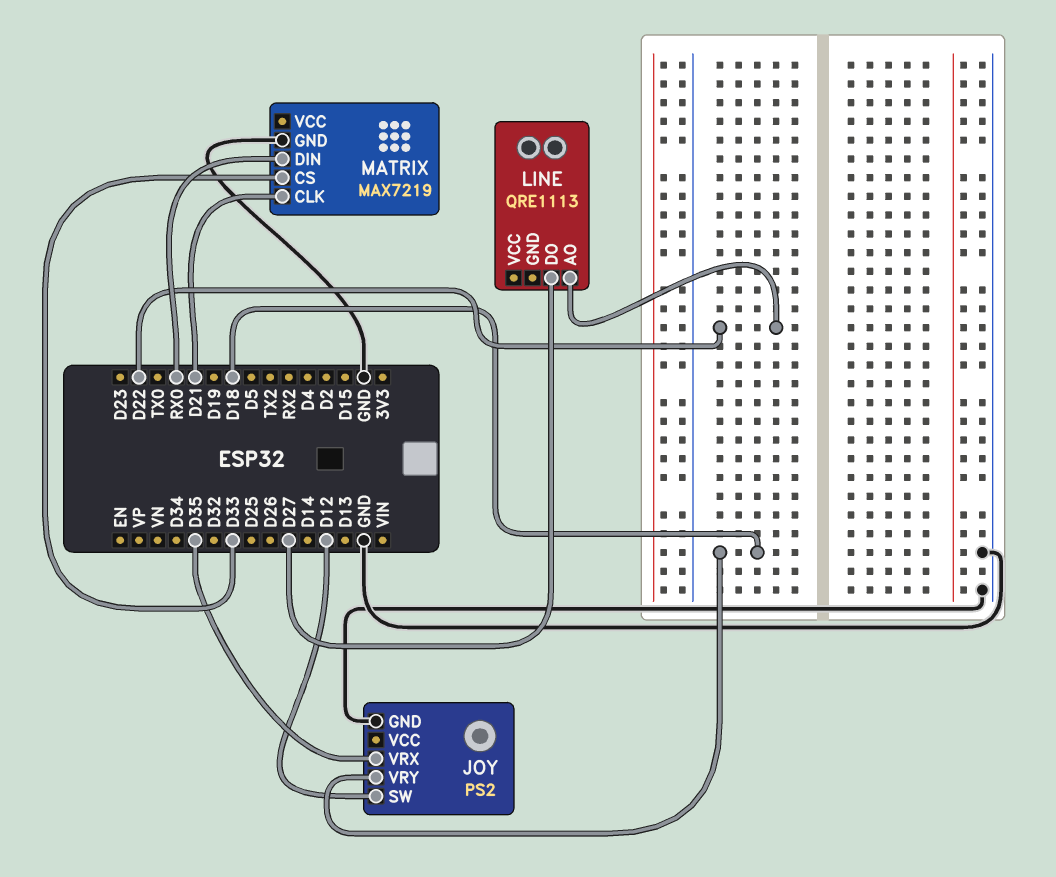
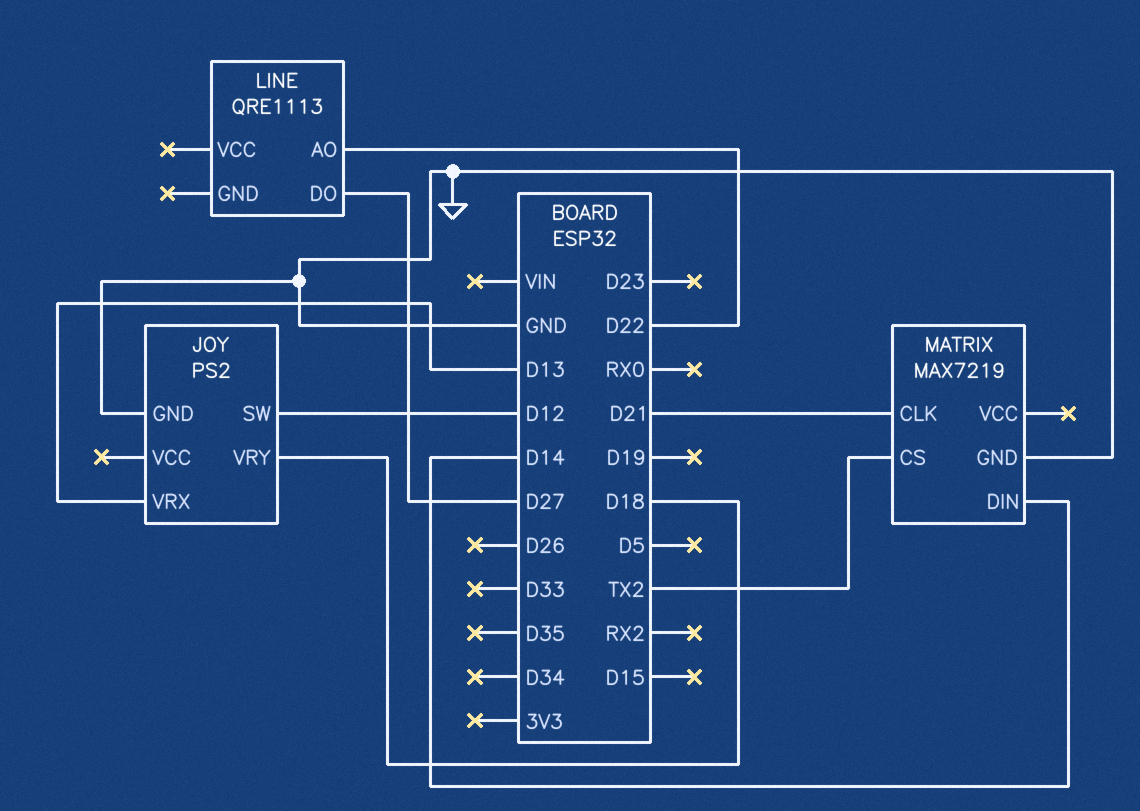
JOY pin VRX: D35 -> D13
MATRIX pin CS: D33 -> TX2
MATRIX pin DIN: RX0 -> D14

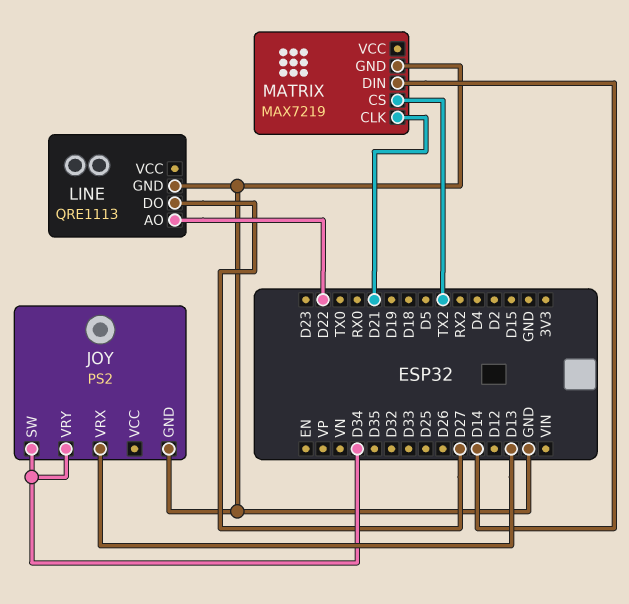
JOY pin SW: D12 -> D34
JOY pin VRY: D18 -> D34
LINE pin GND: none -> GND

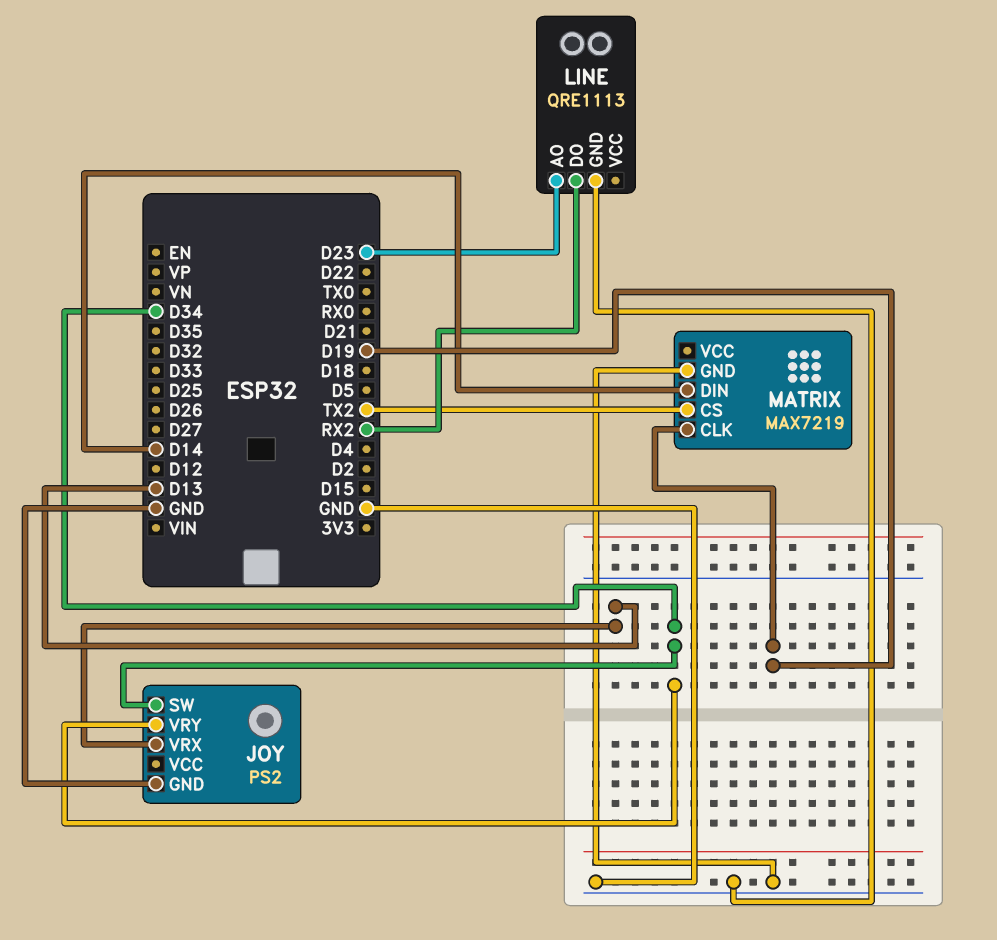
LINE pin AO: D22 -> D23
LINE pin DO: D27 -> RX2
MATRIX pin CLK: D21 -> D19

